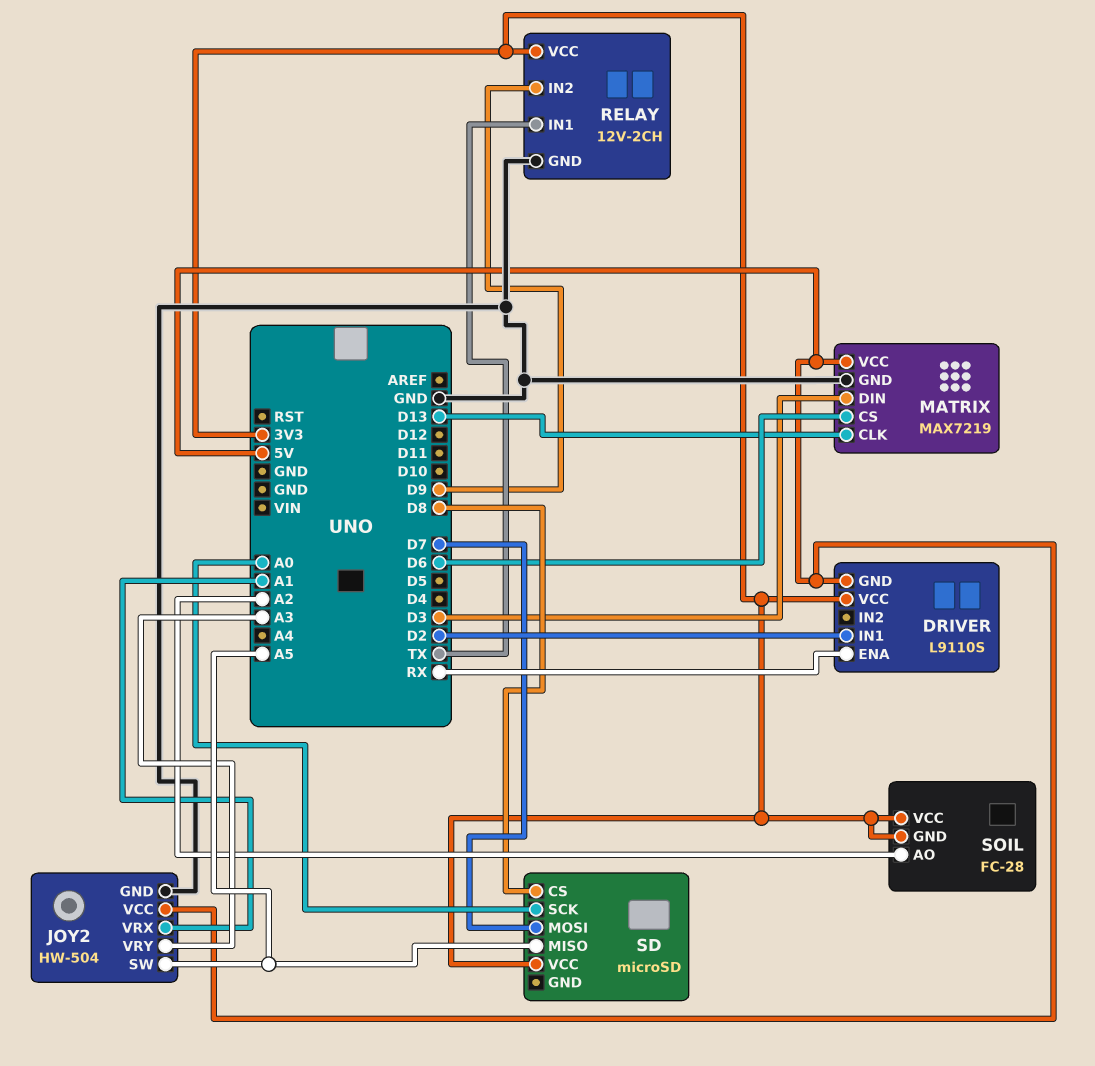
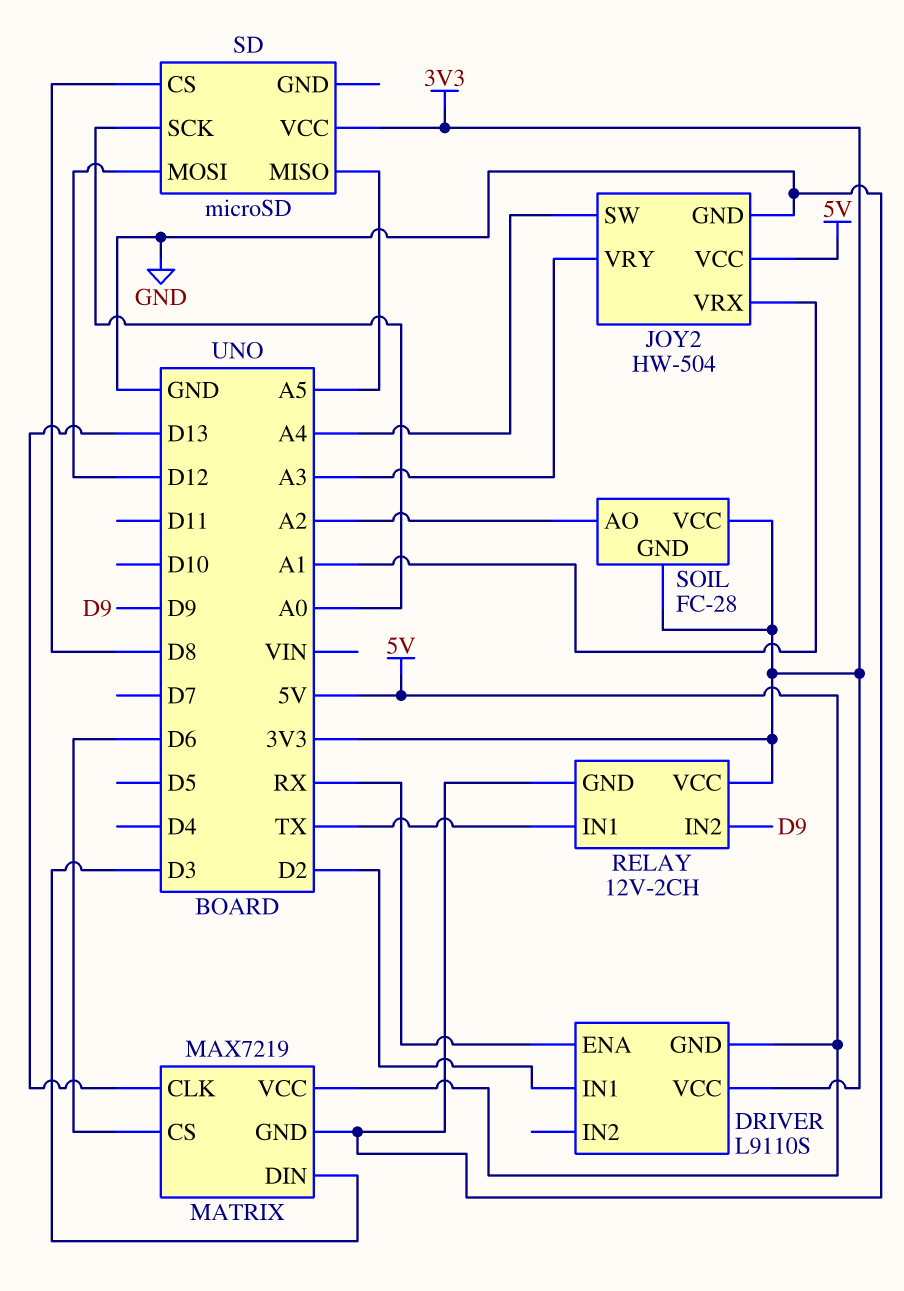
JOY2 pin SW: A5 -> A4
SD pin MOSI: D7 -> D12

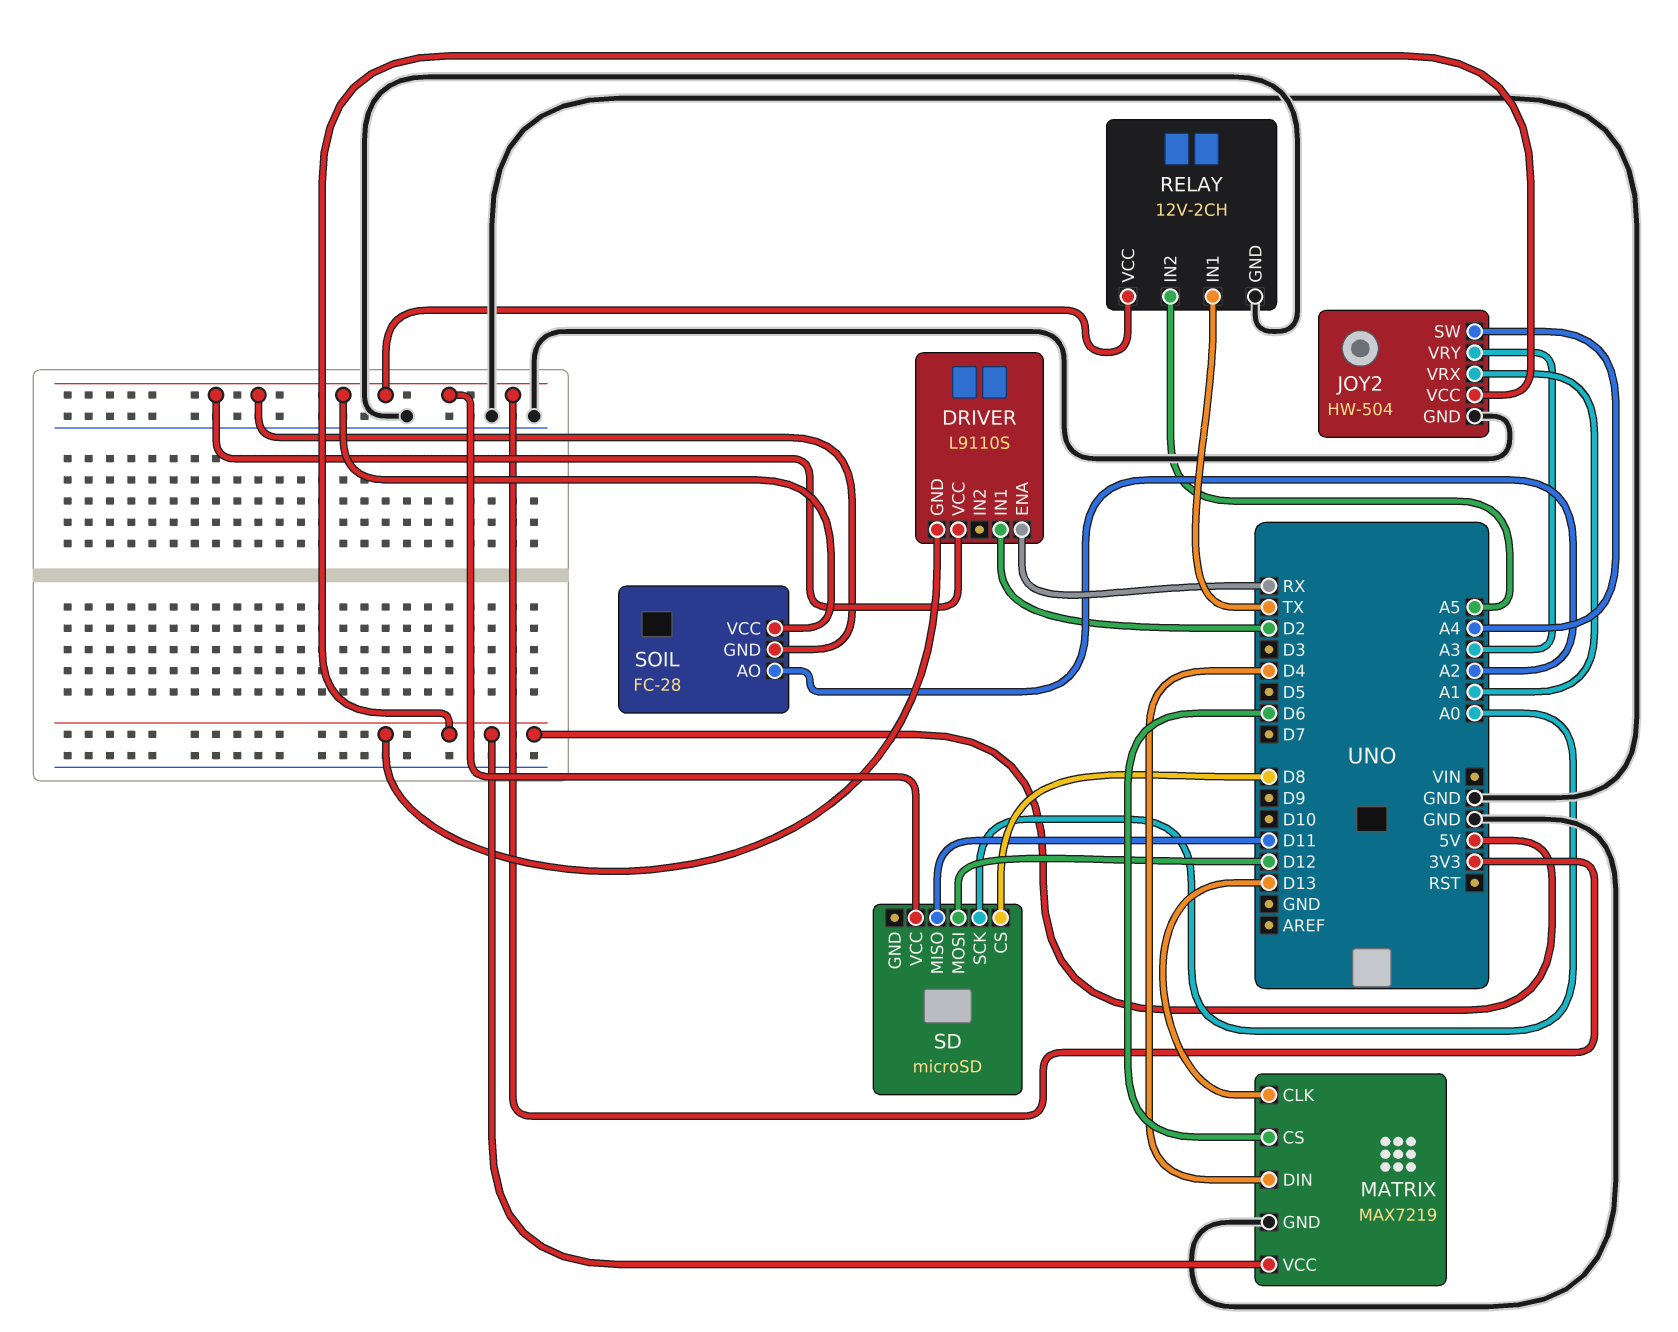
MATRIX pin DIN: D3 -> D4
RELAY pin IN2: D9 -> A5
SD pin MISO: A5 -> D11

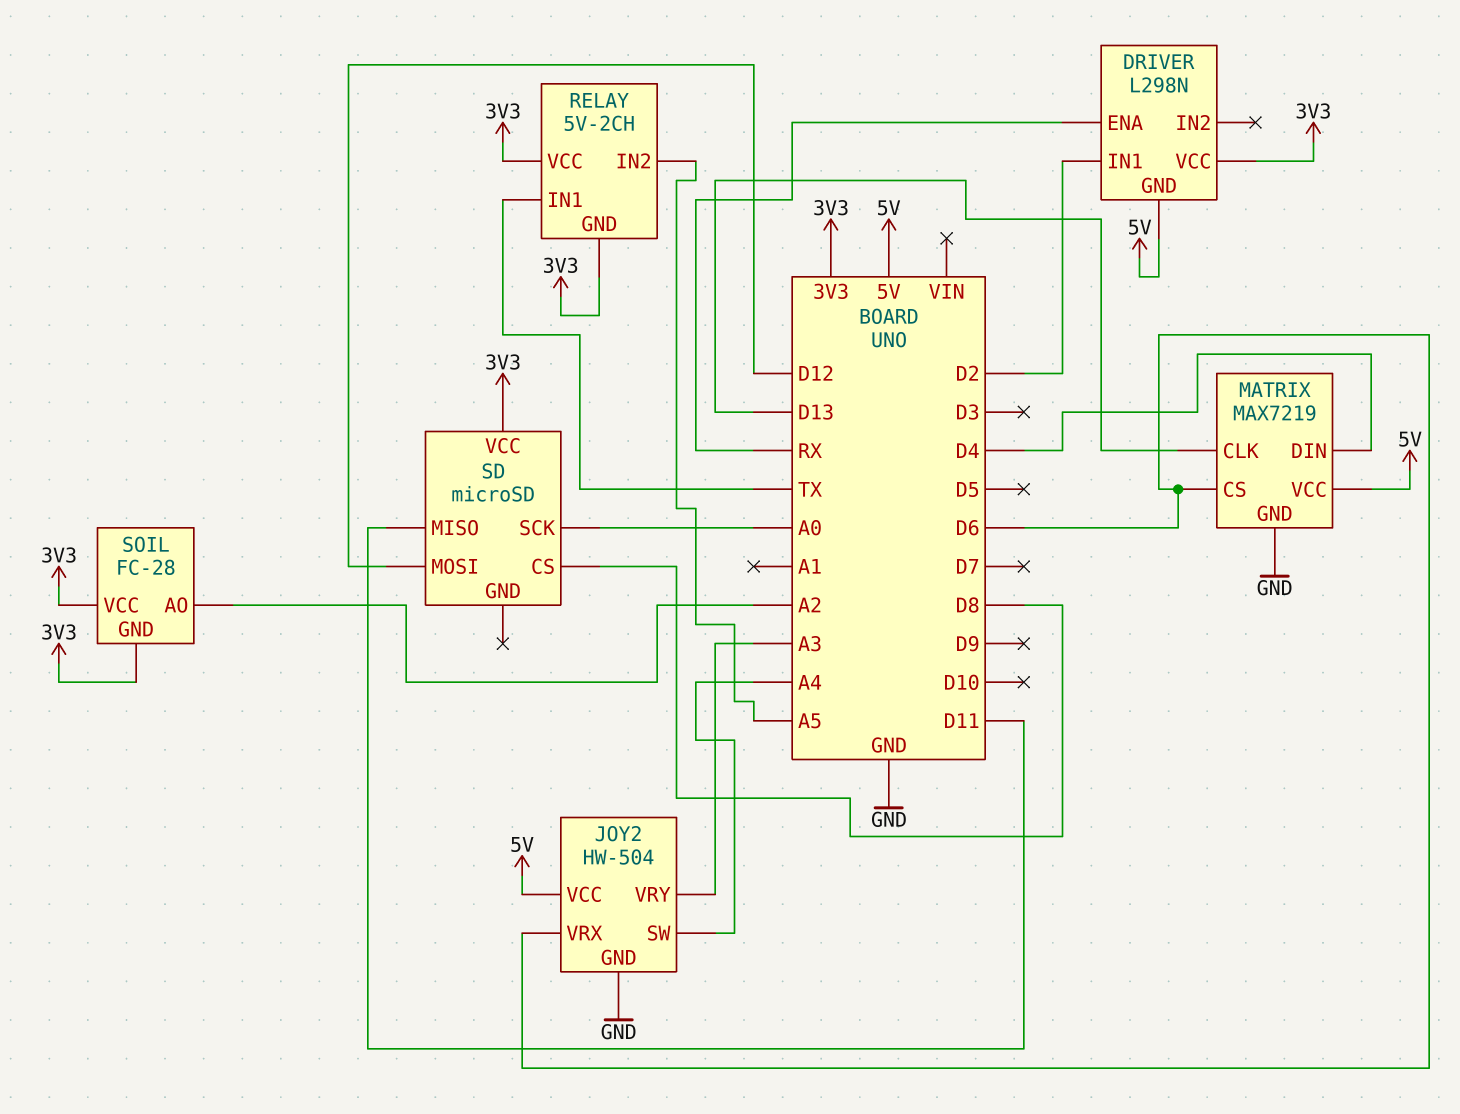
DRIVER: L9110S -> L298N
JOY2 pin VRX: A1 -> D6
RELAY: 12V-2CH -> 5V-2CH
RELAY pin GND: GND -> 3V3

